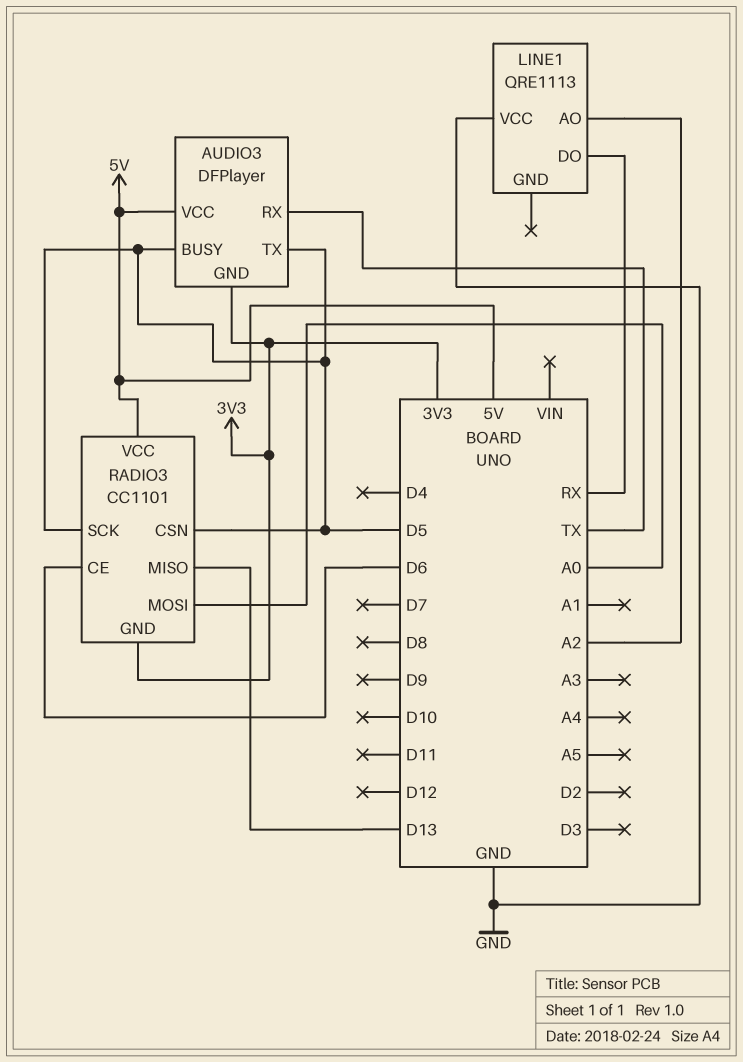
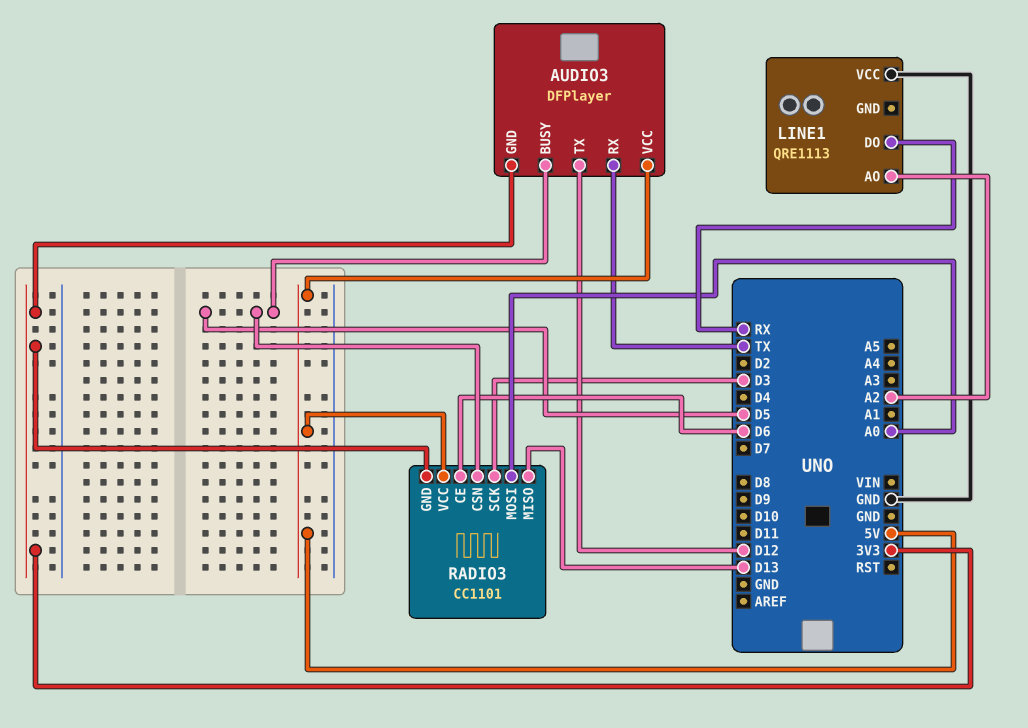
AUDIO3 pin TX: D5 -> D12
RADIO3 pin SCK: D5 -> D3

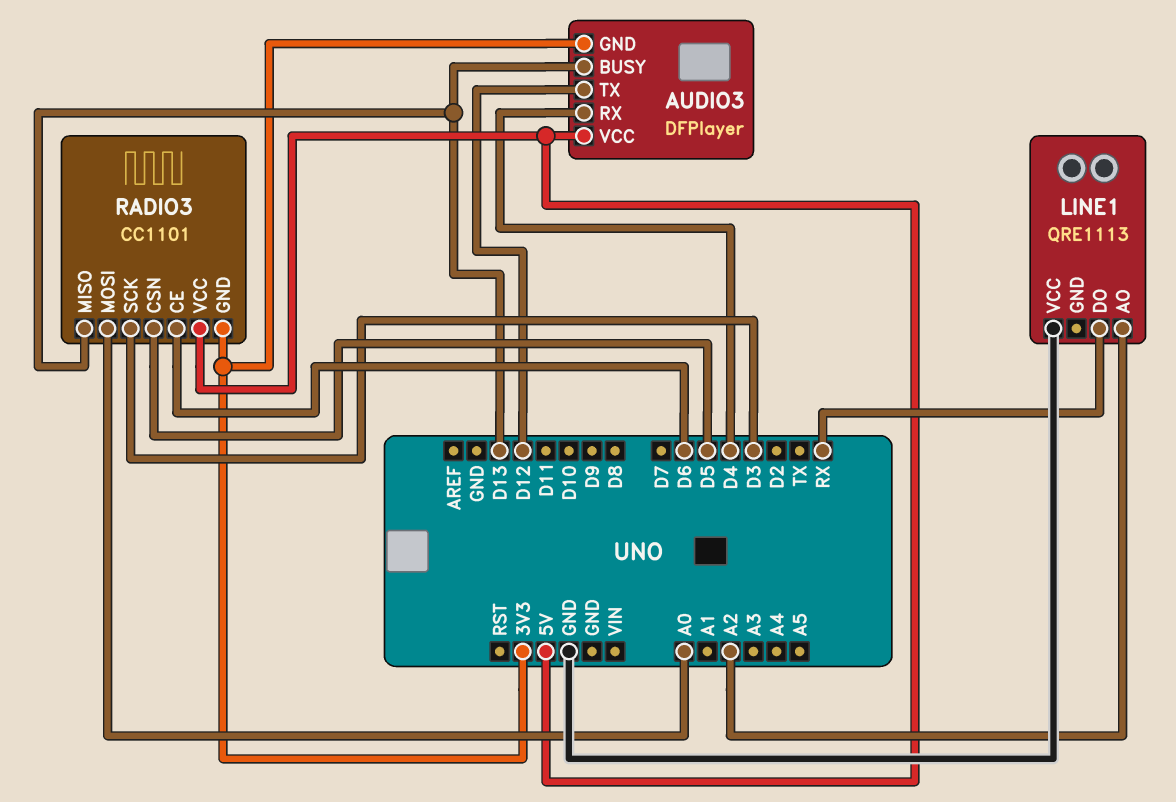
AUDIO3 pin BUSY: D5 -> D13
AUDIO3 pin RX: TX -> D4

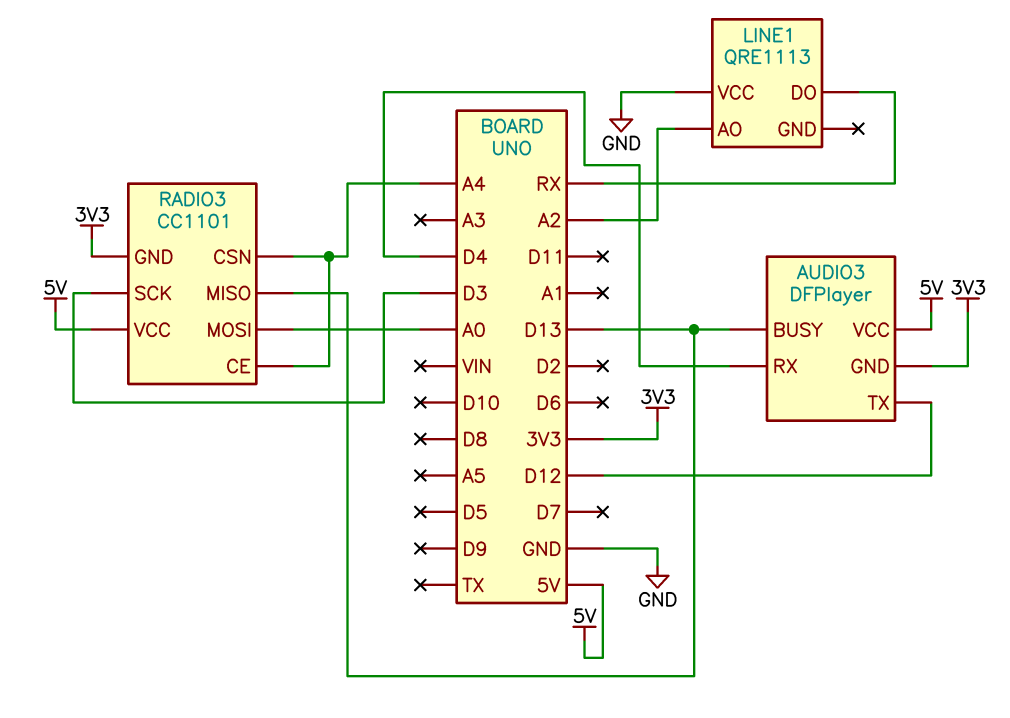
RADIO3 pin CE: D6 -> A4
RADIO3 pin CSN: D5 -> A4

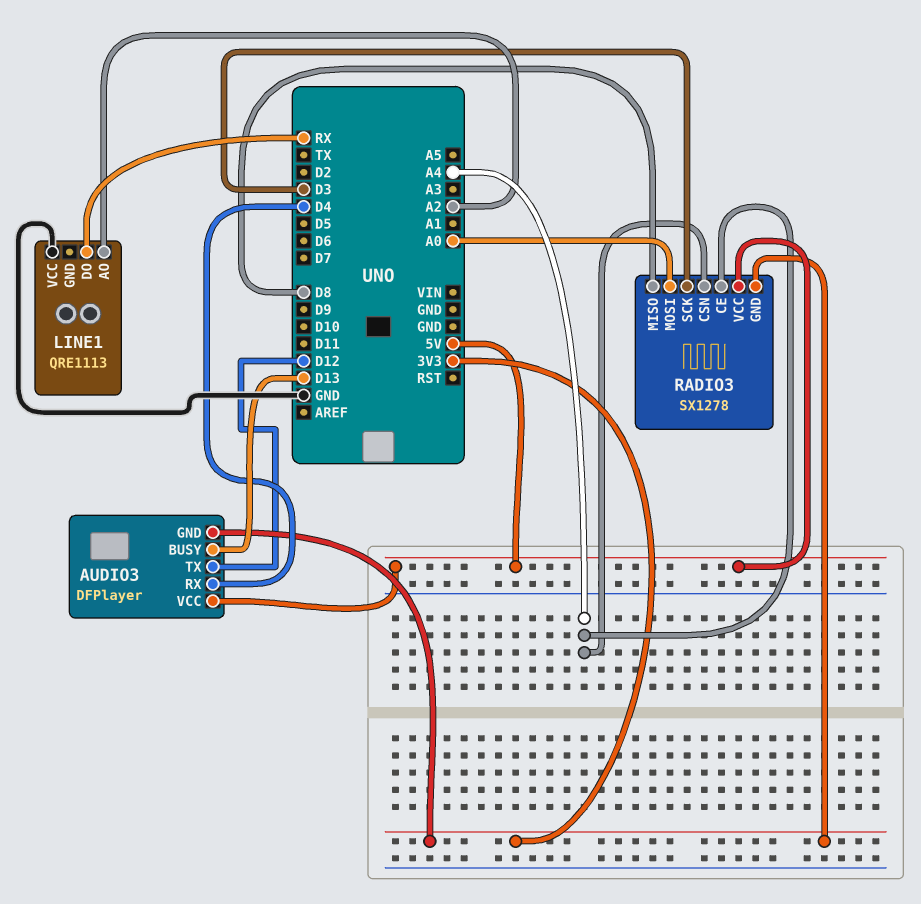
RADIO3: CC1101 -> SX1278
RADIO3 pin MISO: D13 -> D8

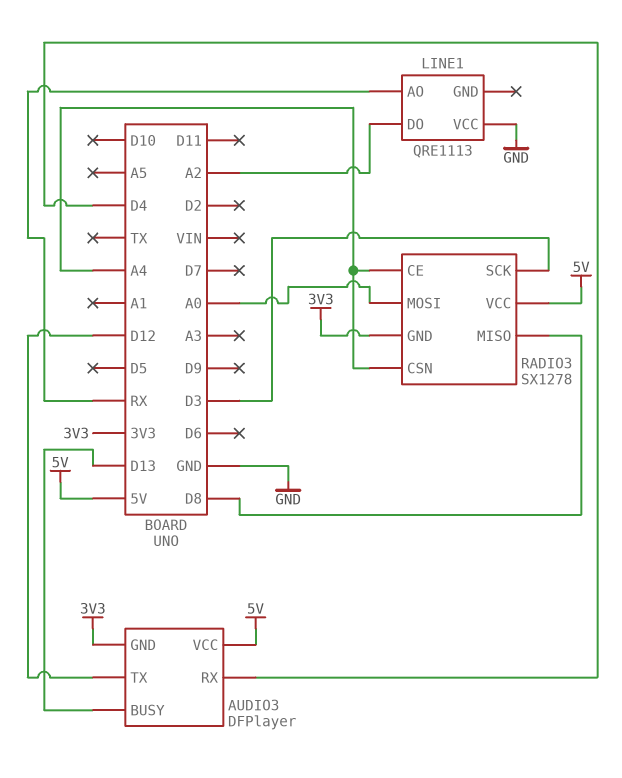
LINE1 pin AO: A2 -> RX
LINE1 pin DO: RX -> A2

